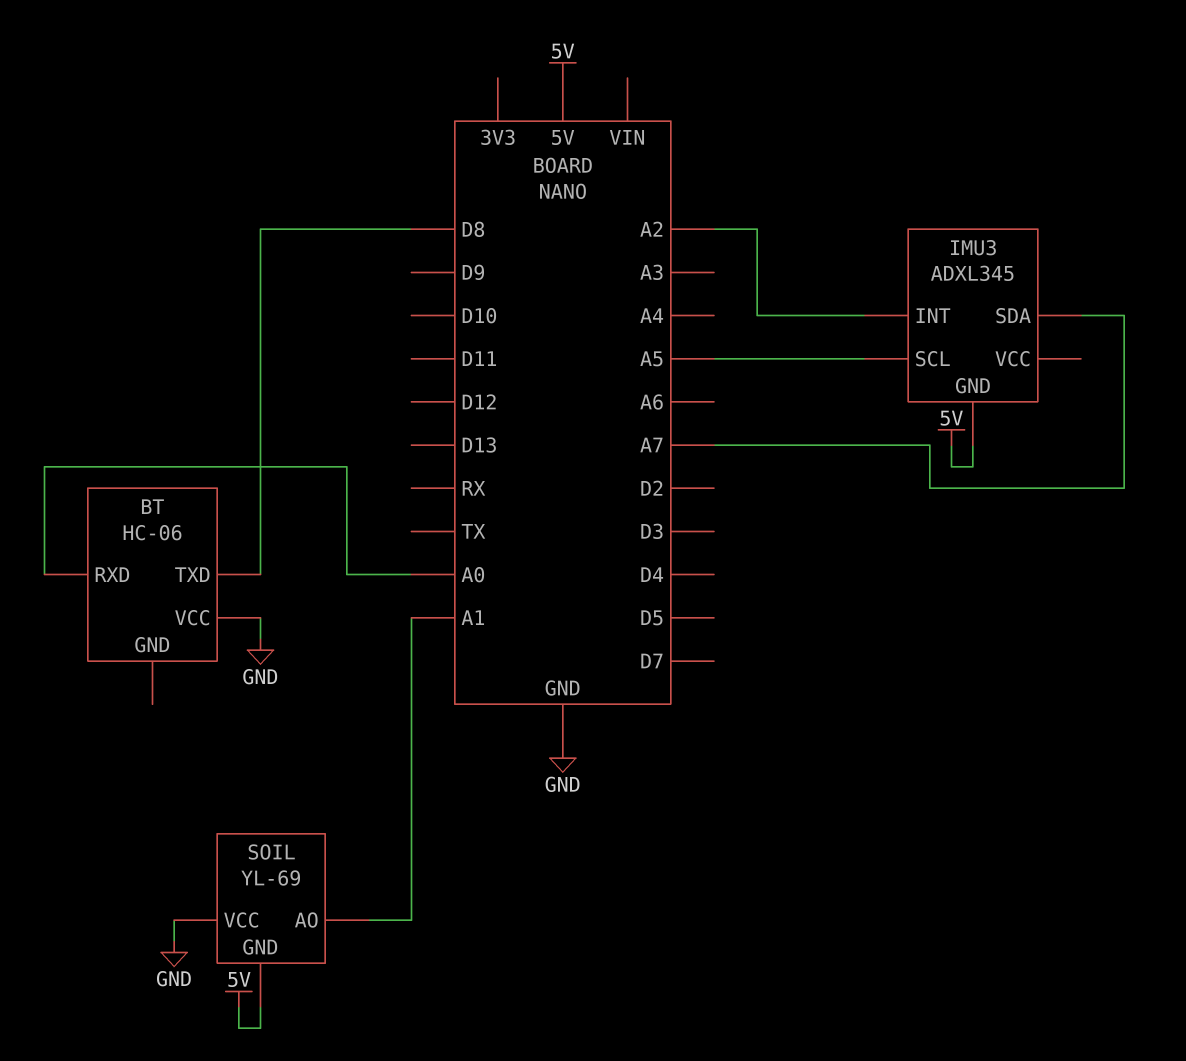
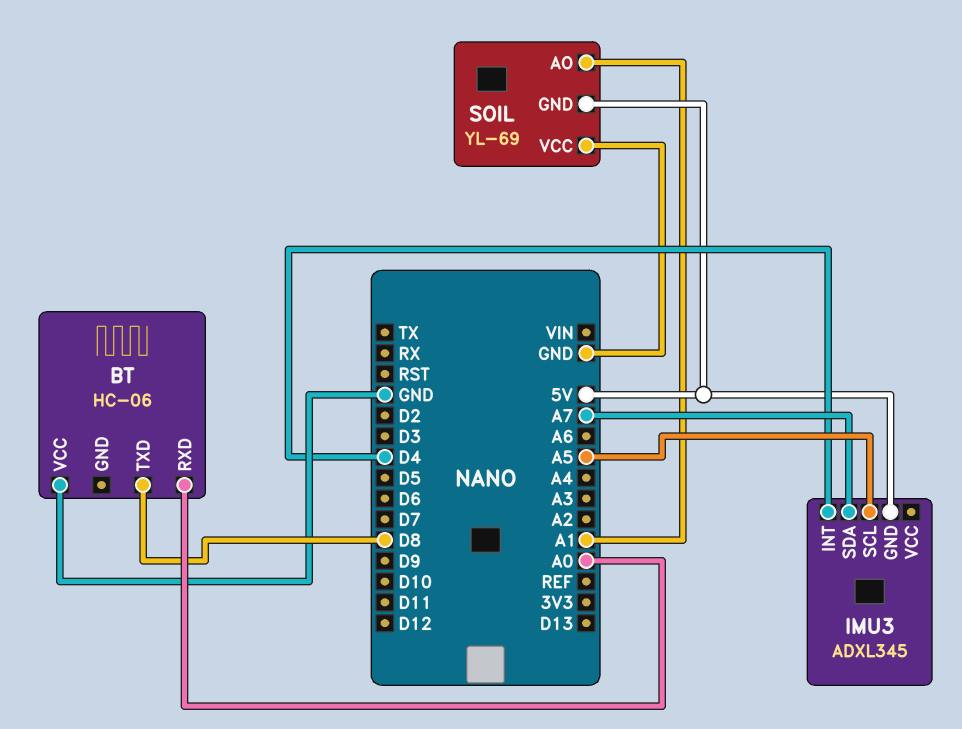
IMU3 pin INT: A2 -> D4

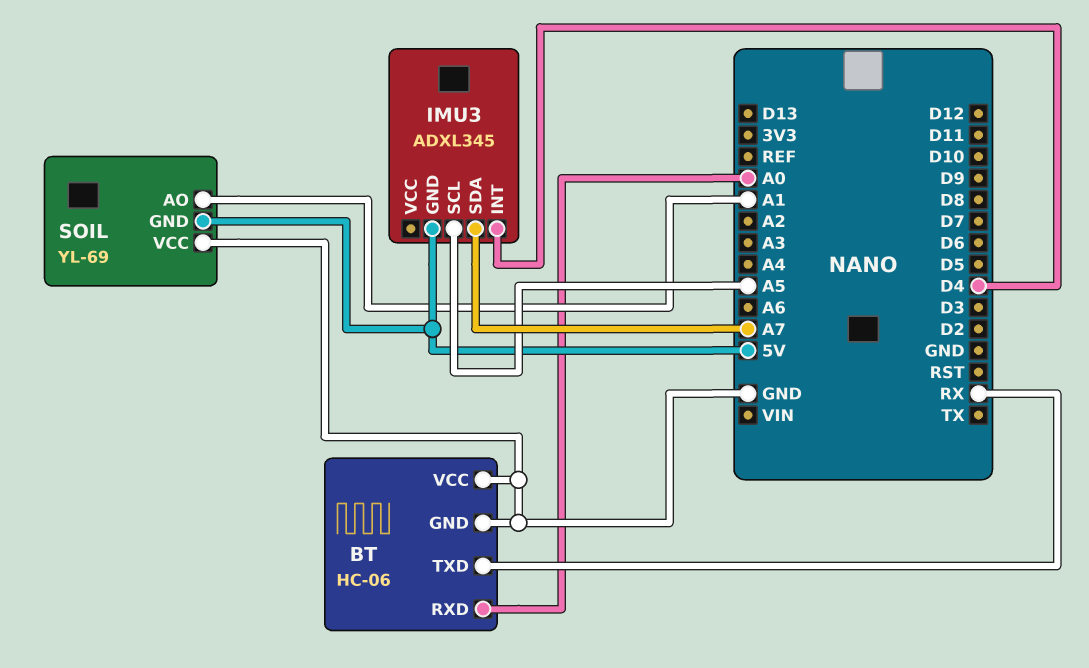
BT pin GND: none -> GND
BT pin TXD: D8 -> RX

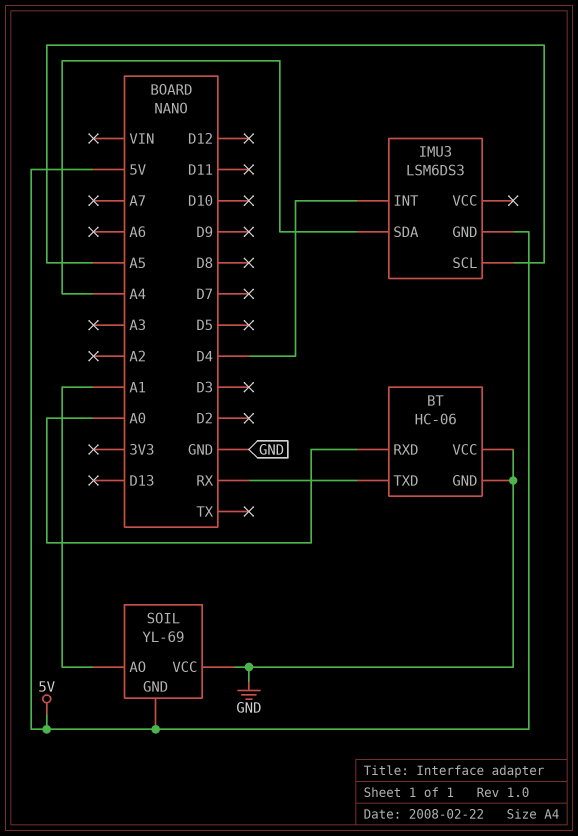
IMU3: ADXL345 -> LSM6DS3
IMU3 pin SDA: A7 -> A4

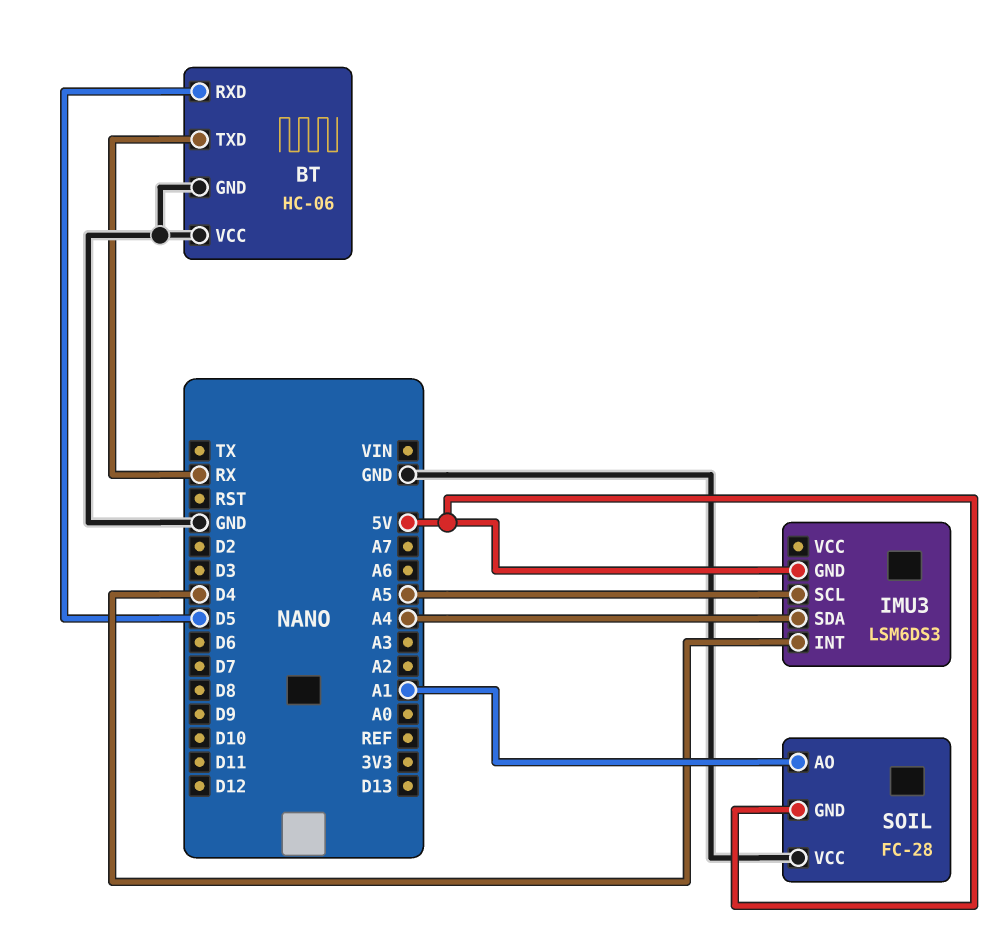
BT pin RXD: A0 -> D5
SOIL: YL-69 -> FC-28

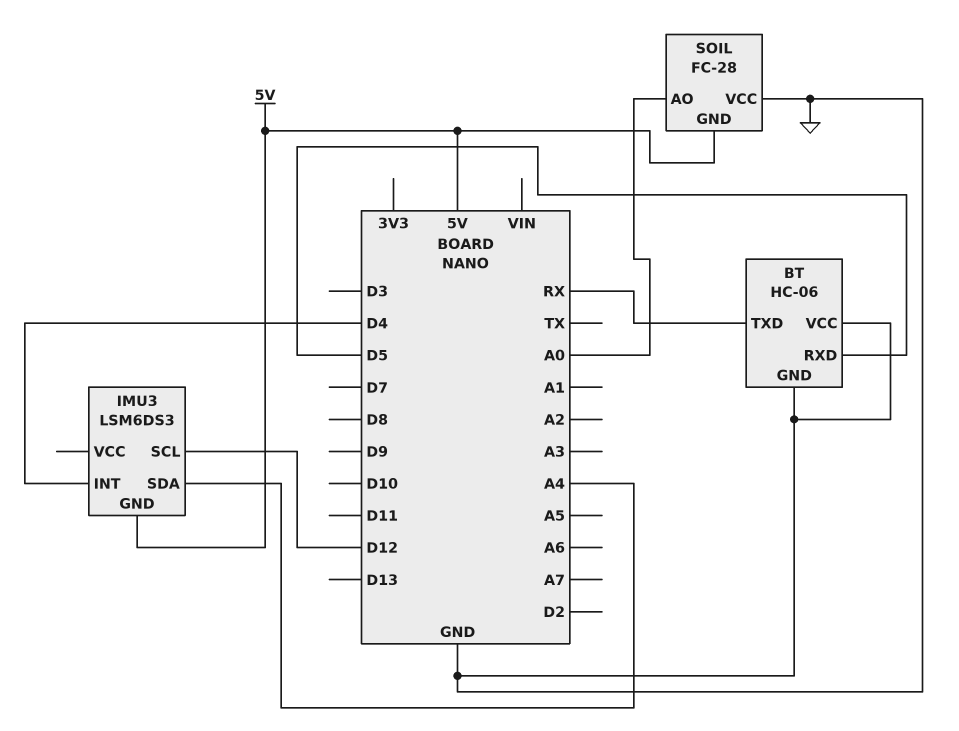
IMU3 pin SCL: A5 -> D12
SOIL pin AO: A1 -> A0

